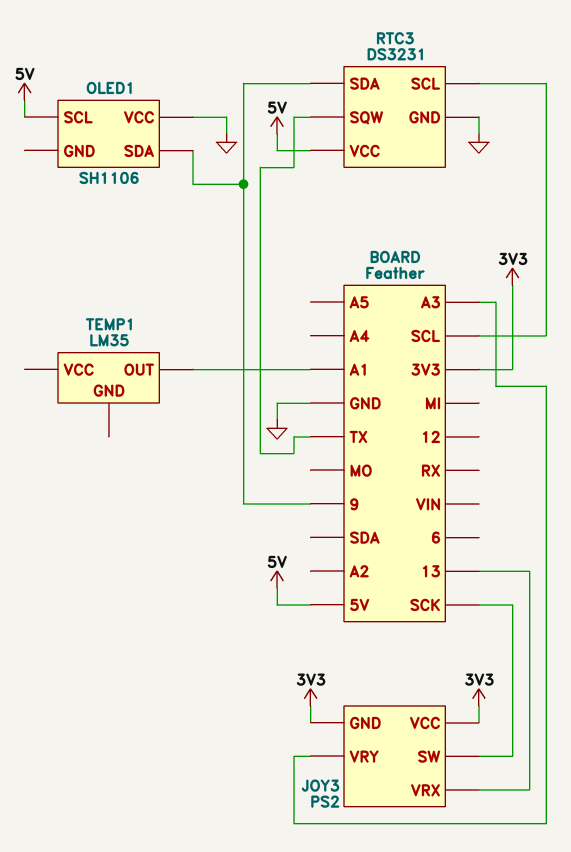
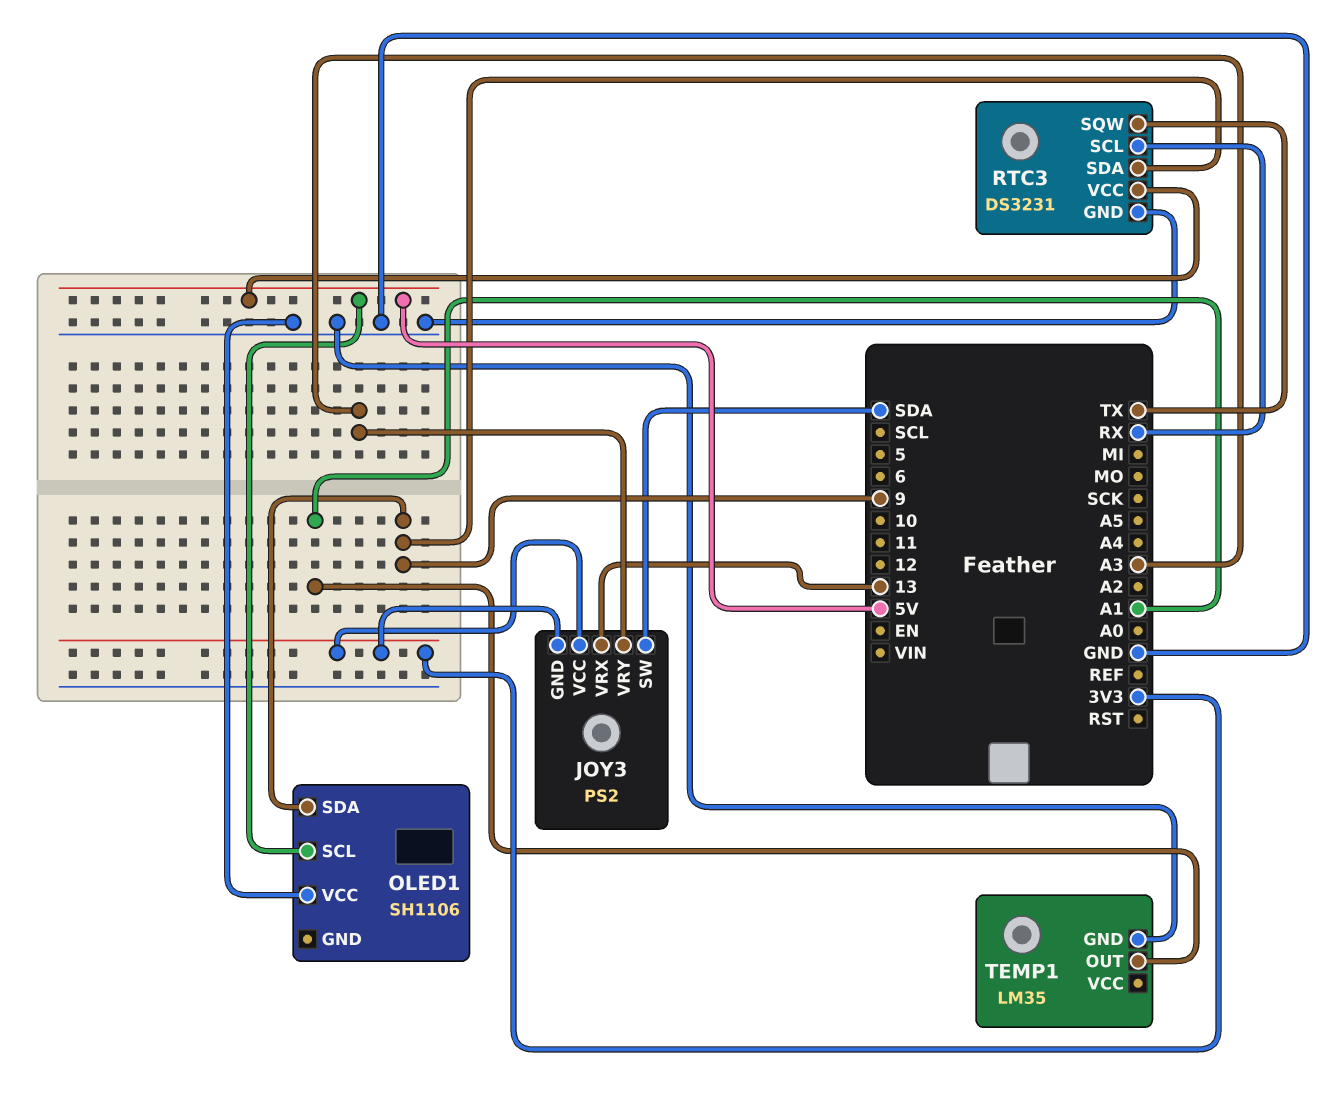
JOY3 pin SW: SCK -> SDA
RTC3 pin SCL: SCL -> RX
TEMP1 pin GND: none -> GND

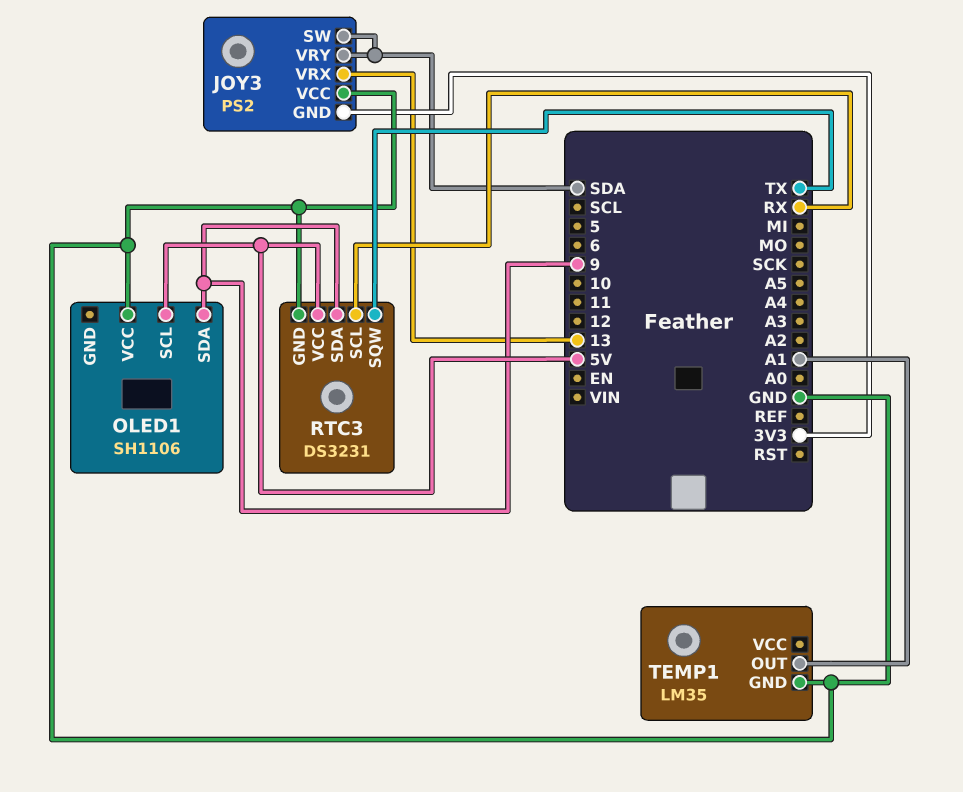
JOY3 pin VCC: 3V3 -> GND
JOY3 pin VRY: A3 -> SDA

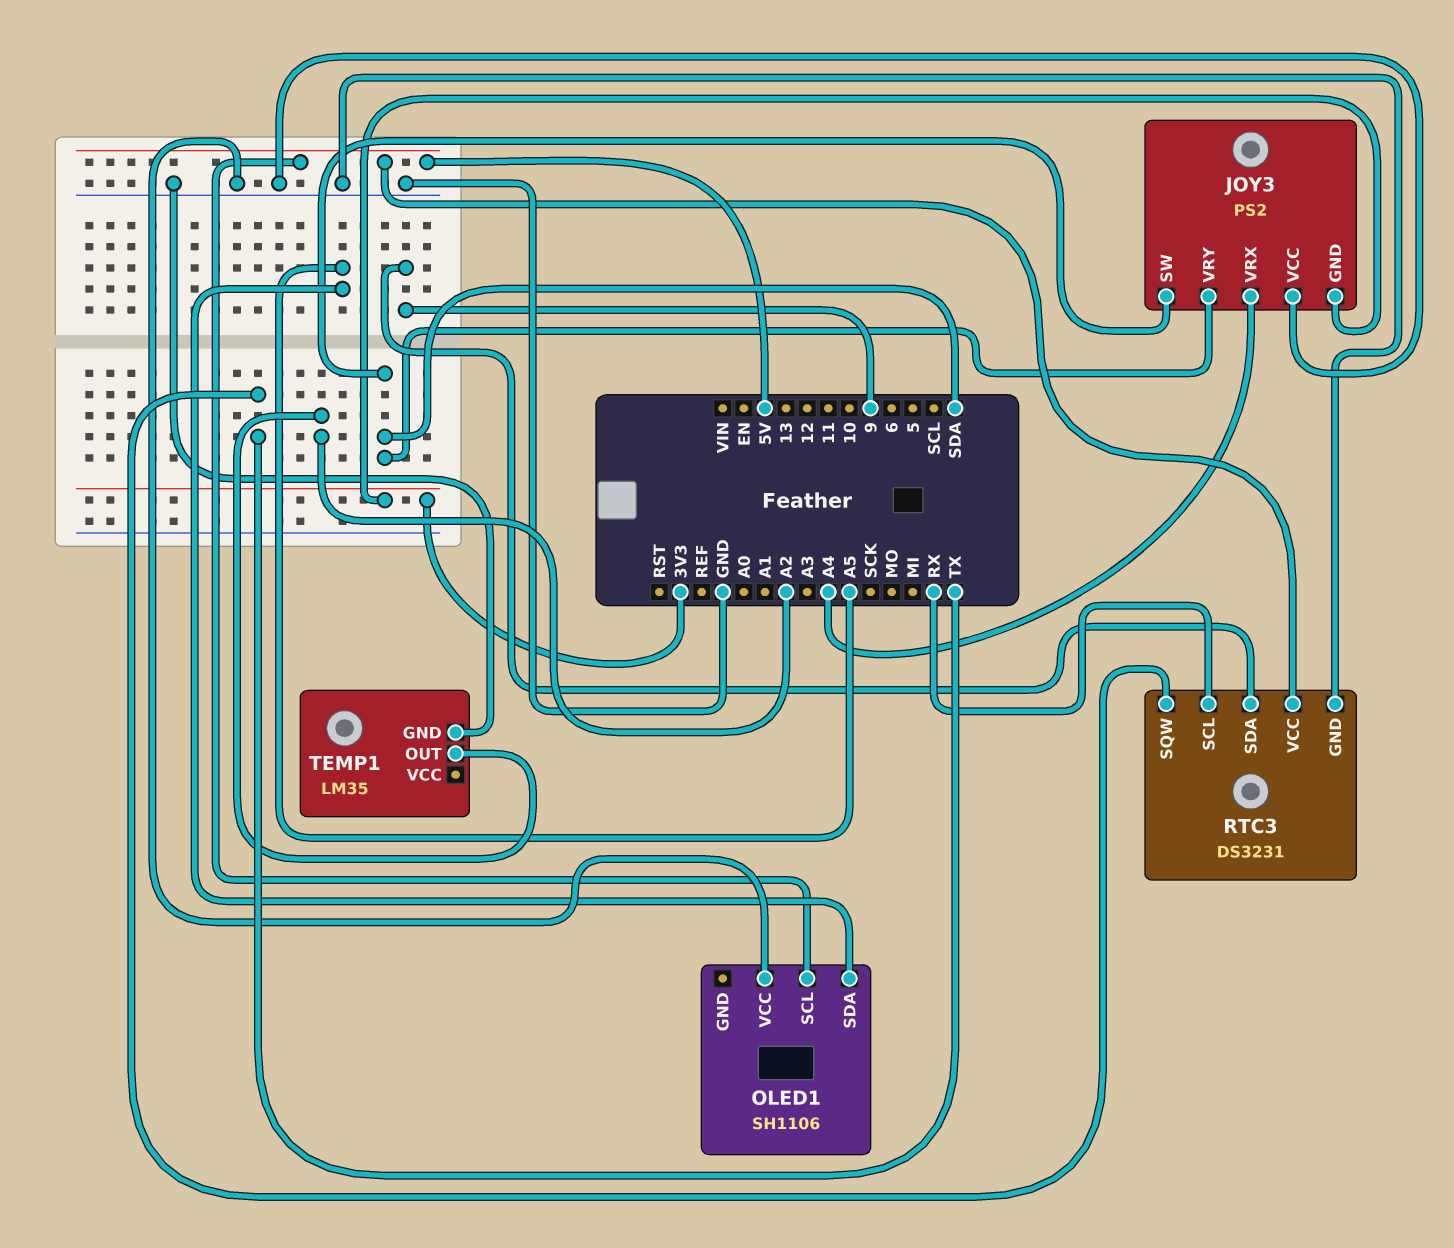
JOY3 pin VRX: 13 -> A4
OLED1 pin SDA: 9 -> A5
TEMP1 pin OUT: A1 -> A2

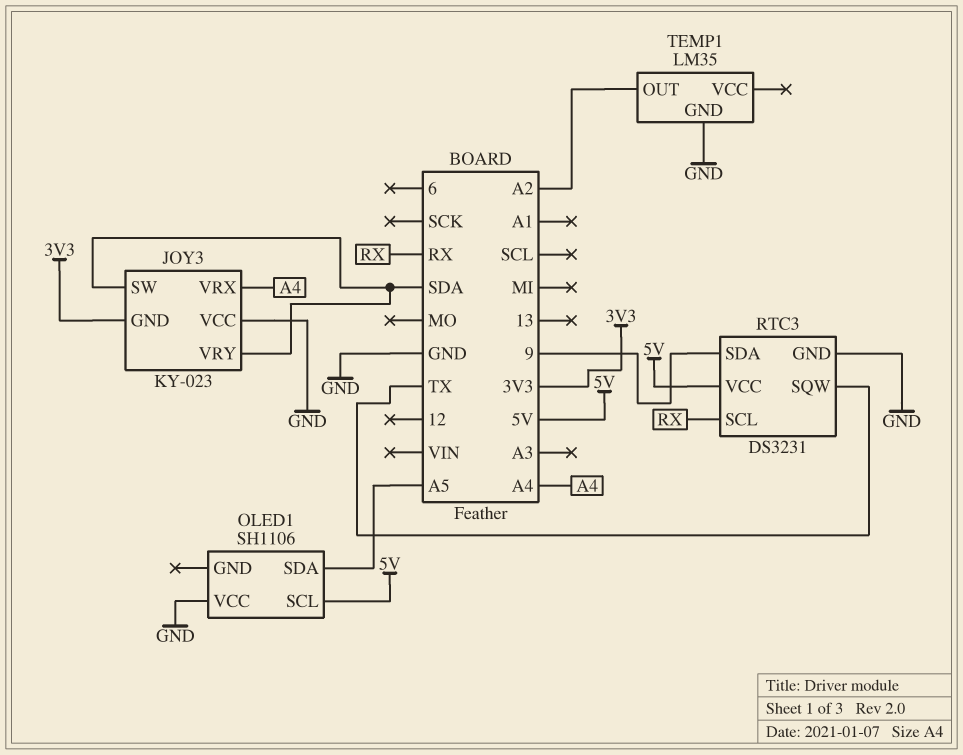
JOY3: PS2 -> KY-023

